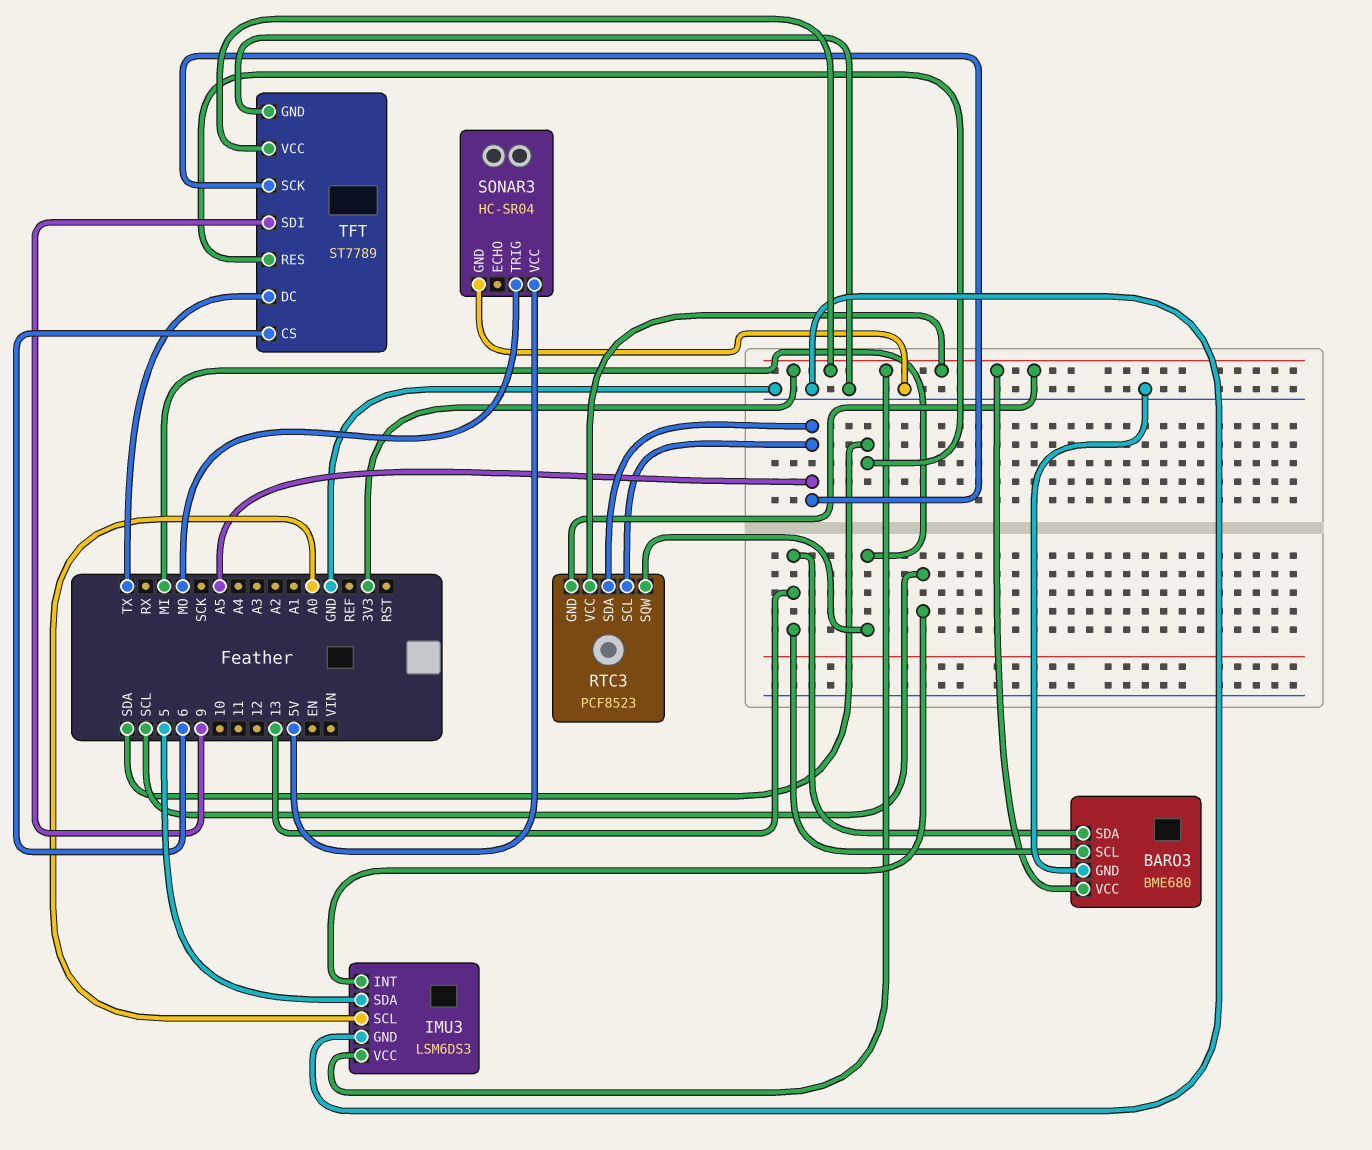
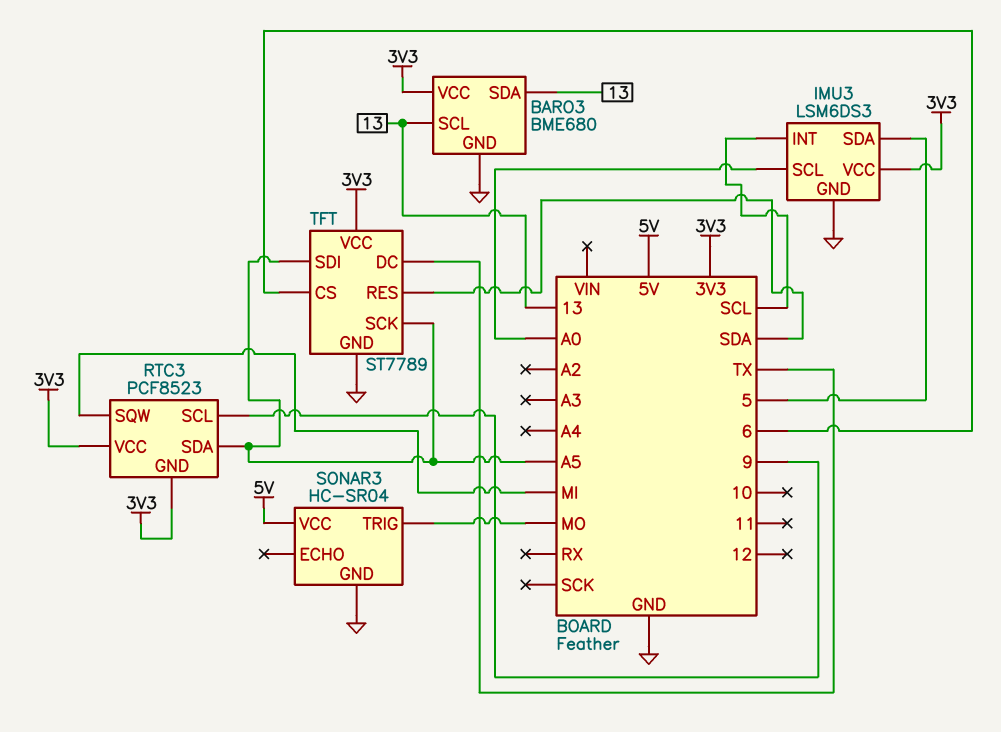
RTC3 pin SCL: A5 -> 9
TFT pin SDI: 9 -> A5

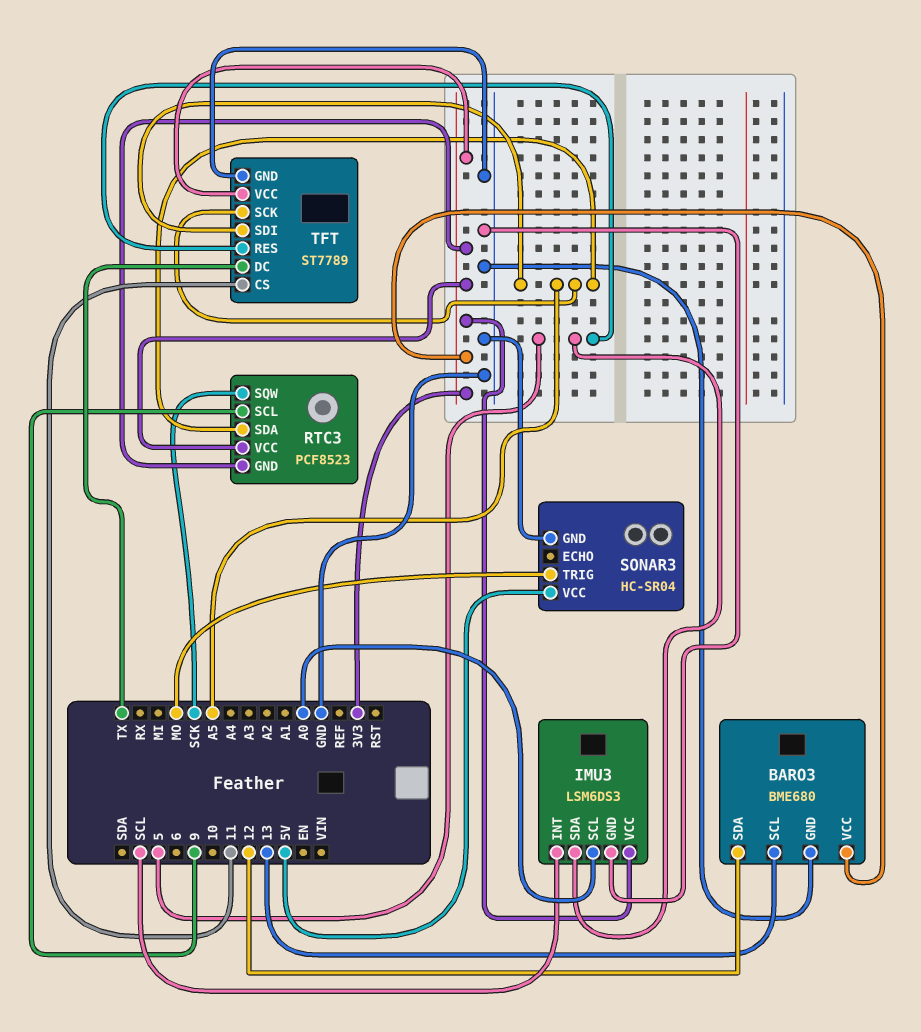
BARO3 pin SDA: 13 -> 12
RTC3 pin SQW: MI -> SCK
TFT pin CS: 6 -> 11
TFT pin RES: SDA -> 5

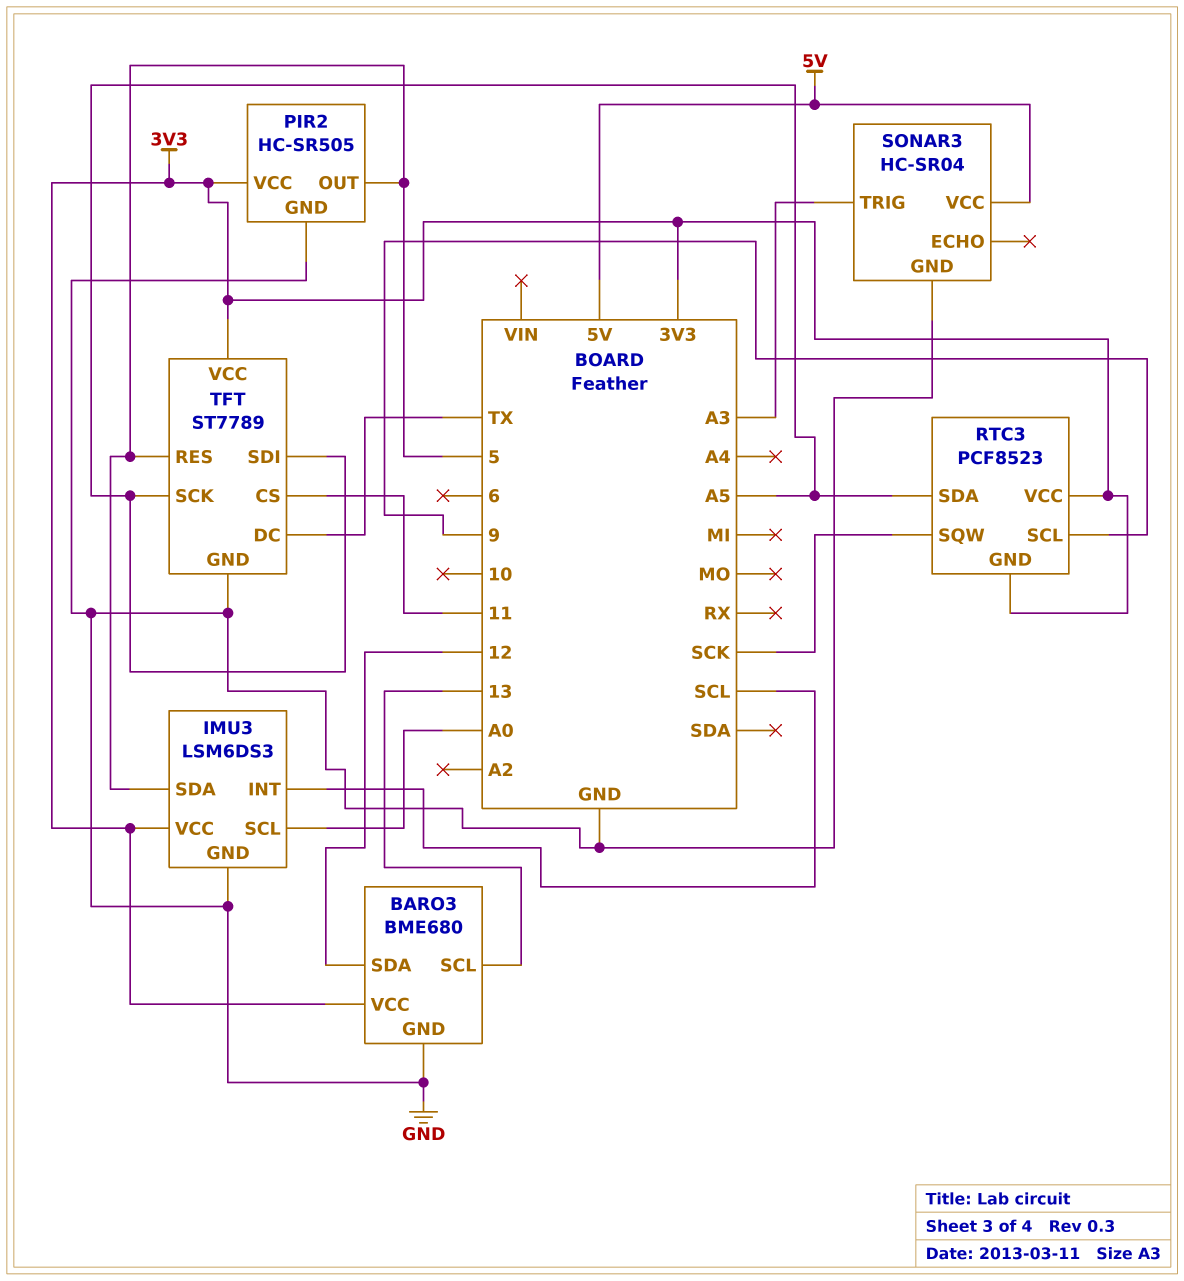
PIR2: none -> HC-SR505
PIR2 pin GND: none -> GND
PIR2 pin OUT: none -> 5
PIR2 pin VCC: none -> 3V3
SONAR3 pin TRIG: MO -> A3

